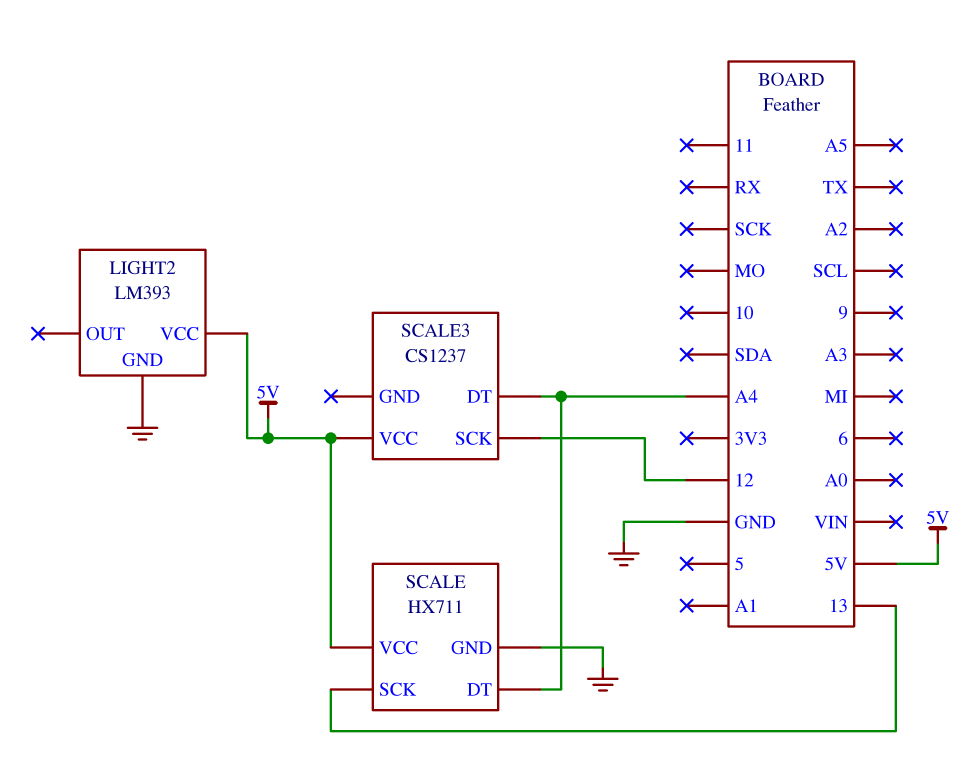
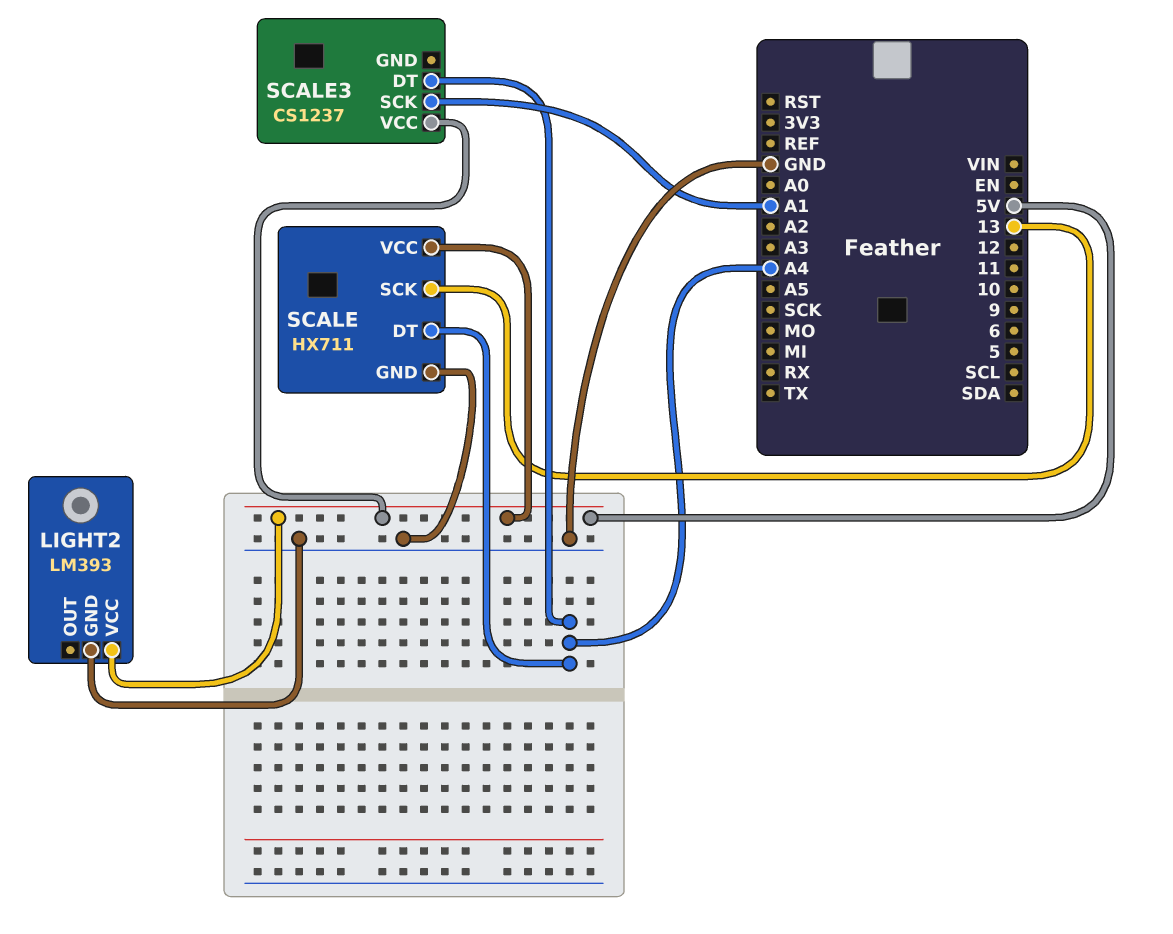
SCALE3 pin SCK: 12 -> A1

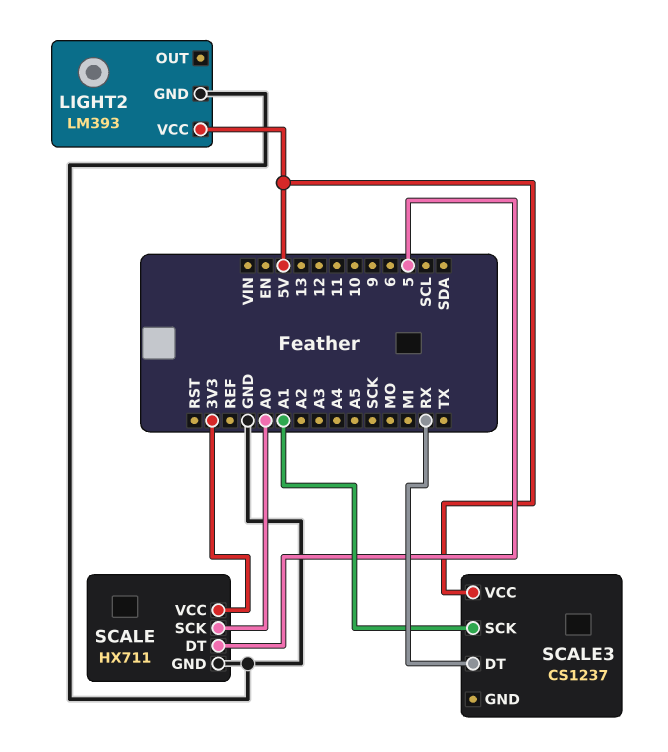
SCALE pin DT: A4 -> 5
SCALE pin SCK: 13 -> A0
SCALE pin VCC: 5V -> 3V3
SCALE3 pin DT: A4 -> RX

